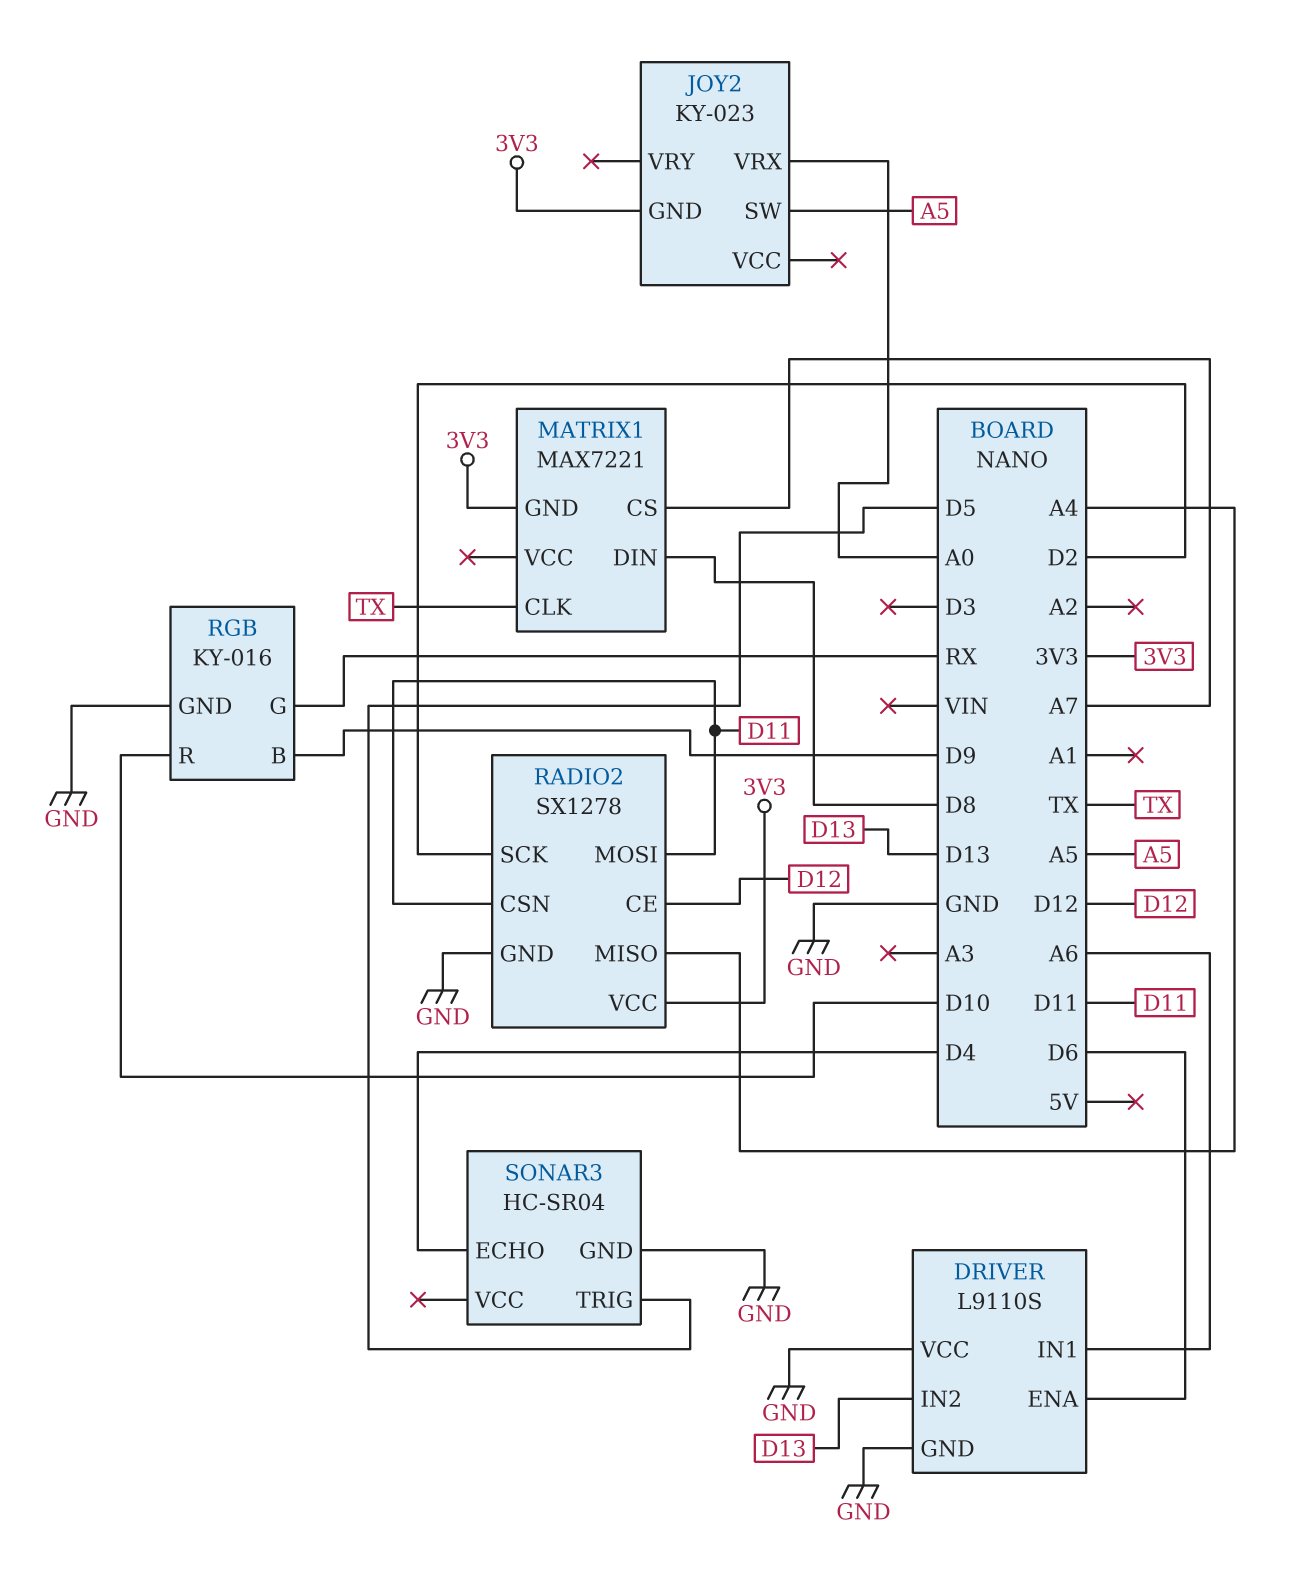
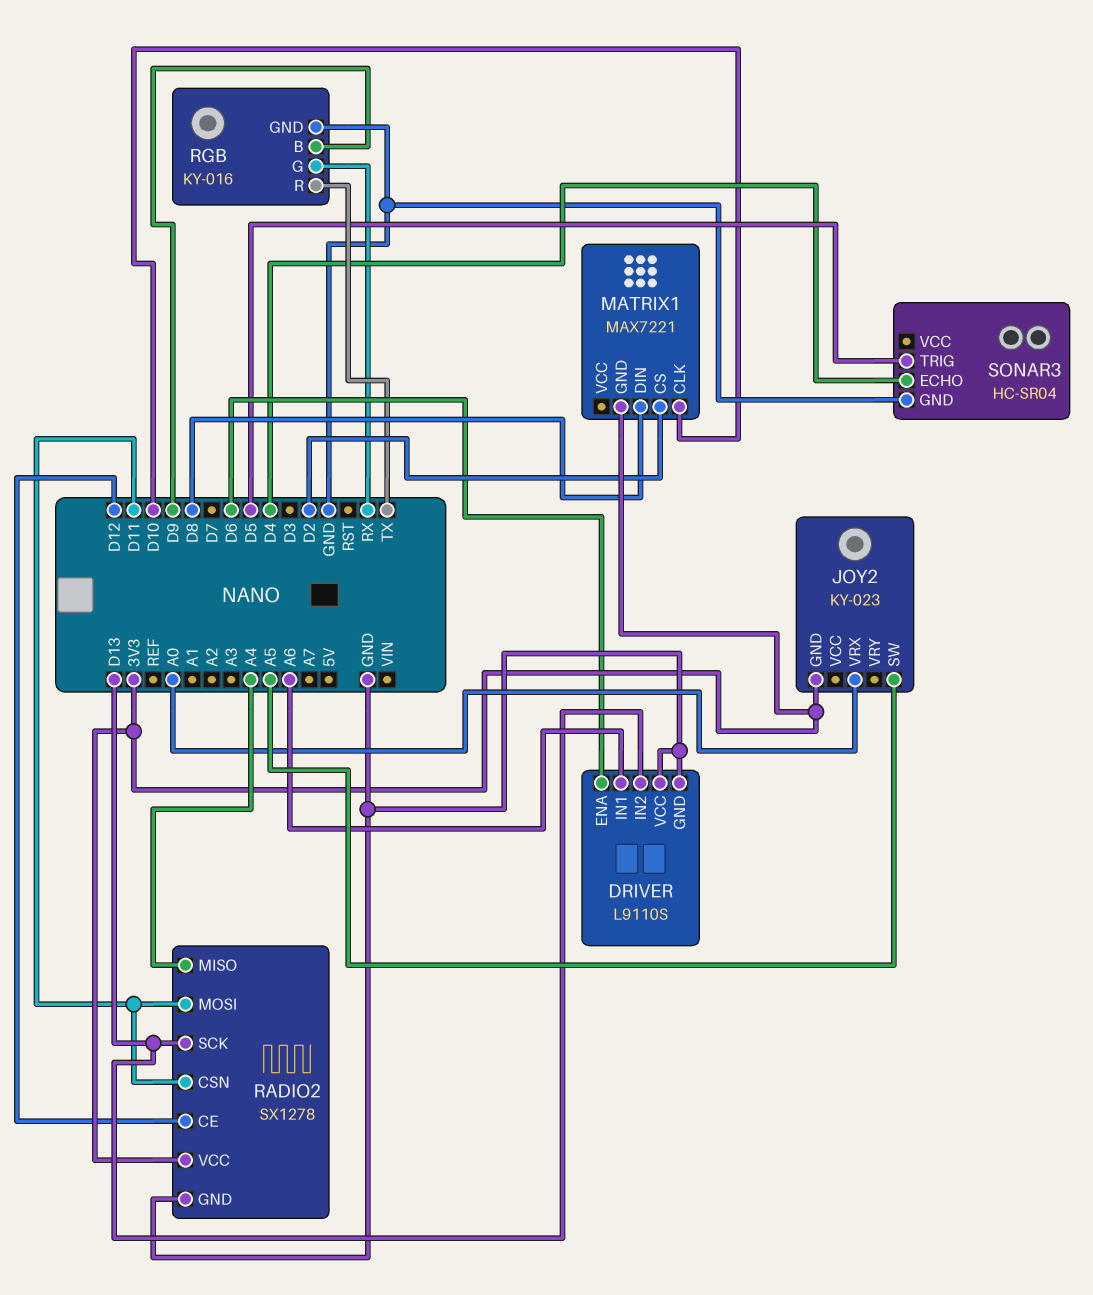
MATRIX1 pin CLK: TX -> D10
MATRIX1 pin CS: A7 -> D2
RADIO2 pin SCK: D2 -> D13
RGB pin R: D10 -> TX

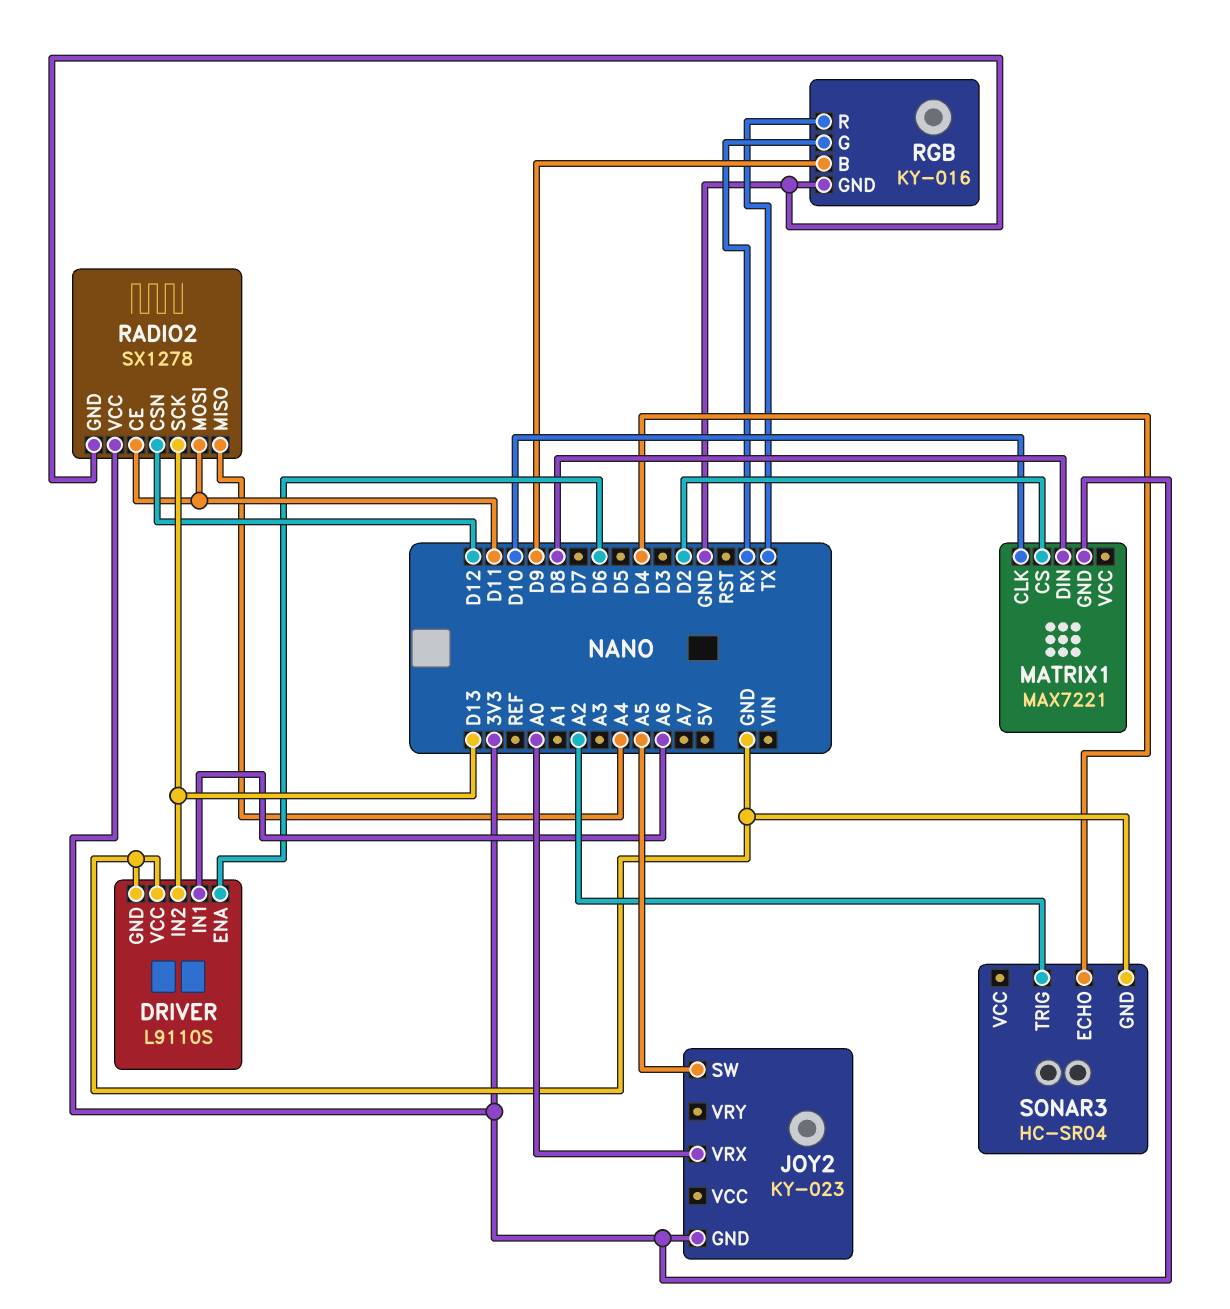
RADIO2 pin CE: D12 -> D11
RADIO2 pin CSN: D11 -> D12
SONAR3 pin TRIG: D5 -> A2

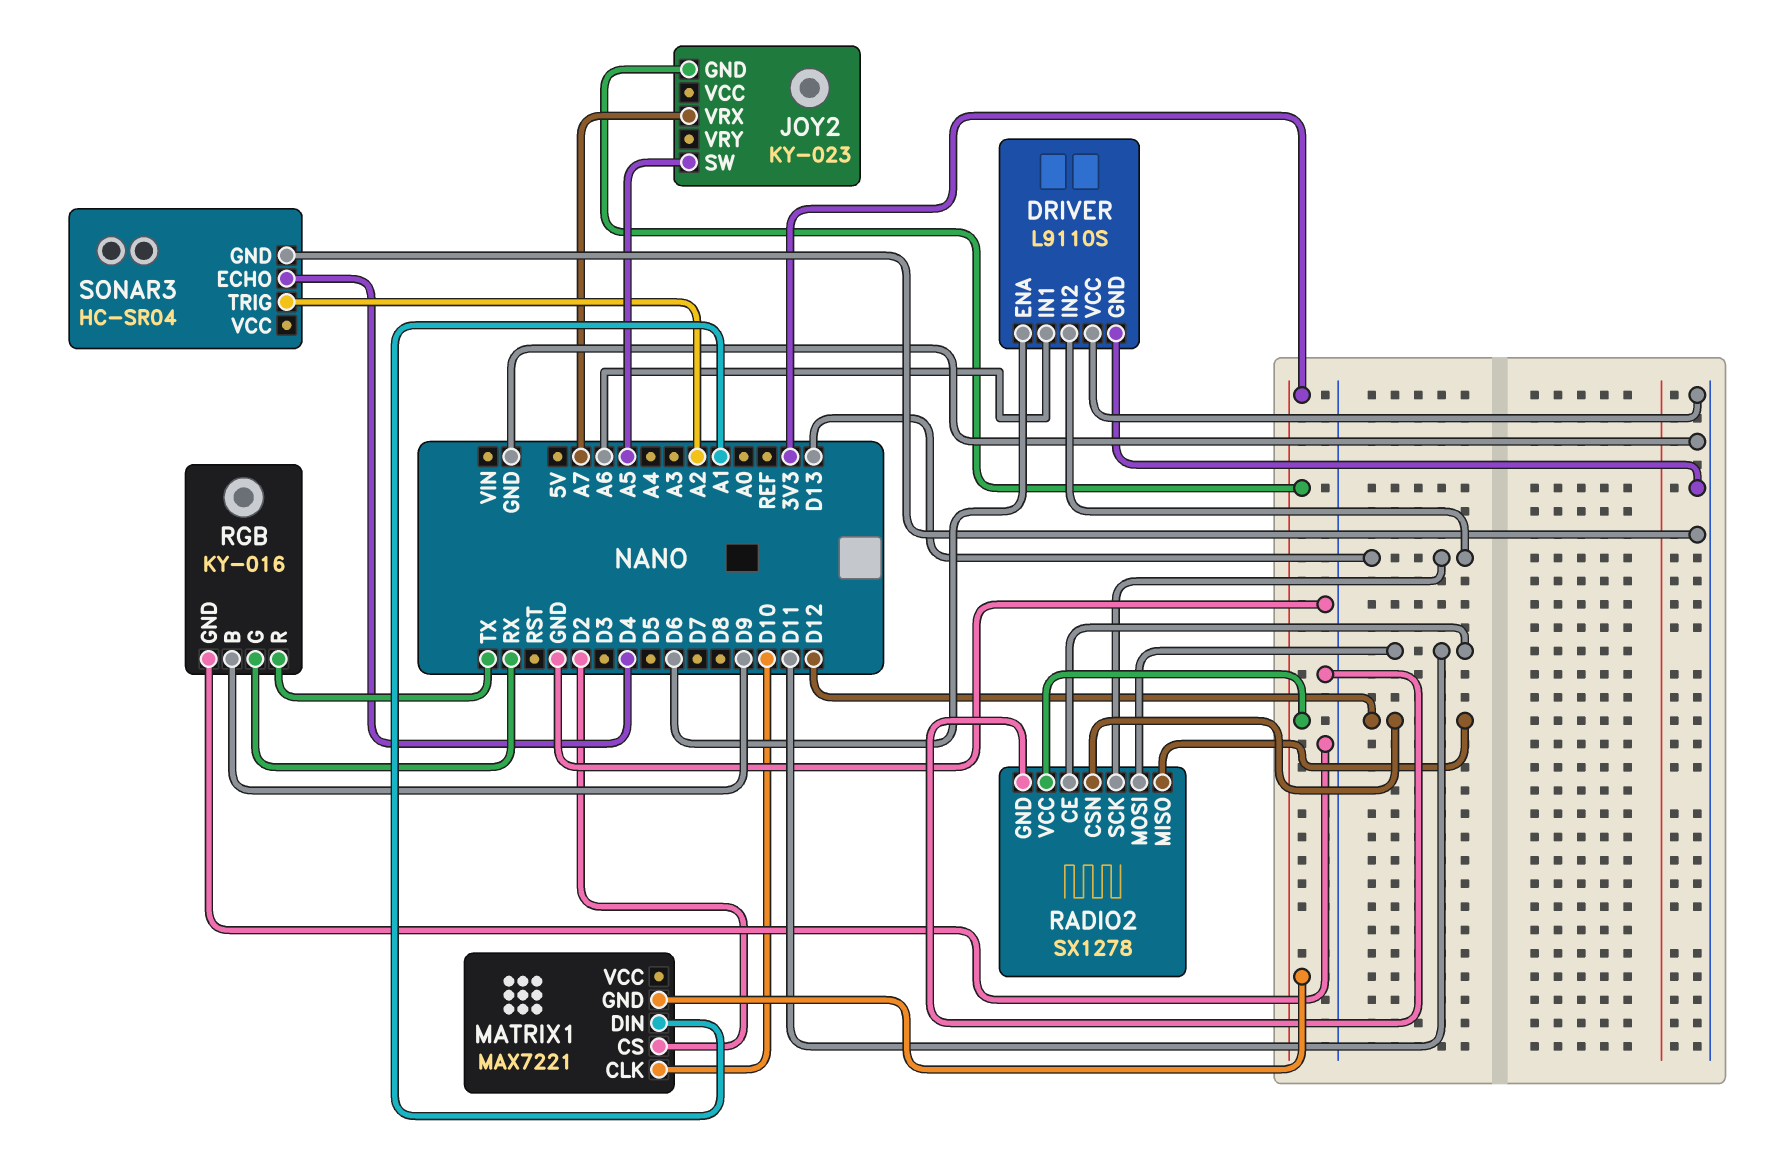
JOY2 pin VRX: A0 -> A7
MATRIX1 pin DIN: D8 -> A1
RADIO2 pin MISO: A4 -> D12

